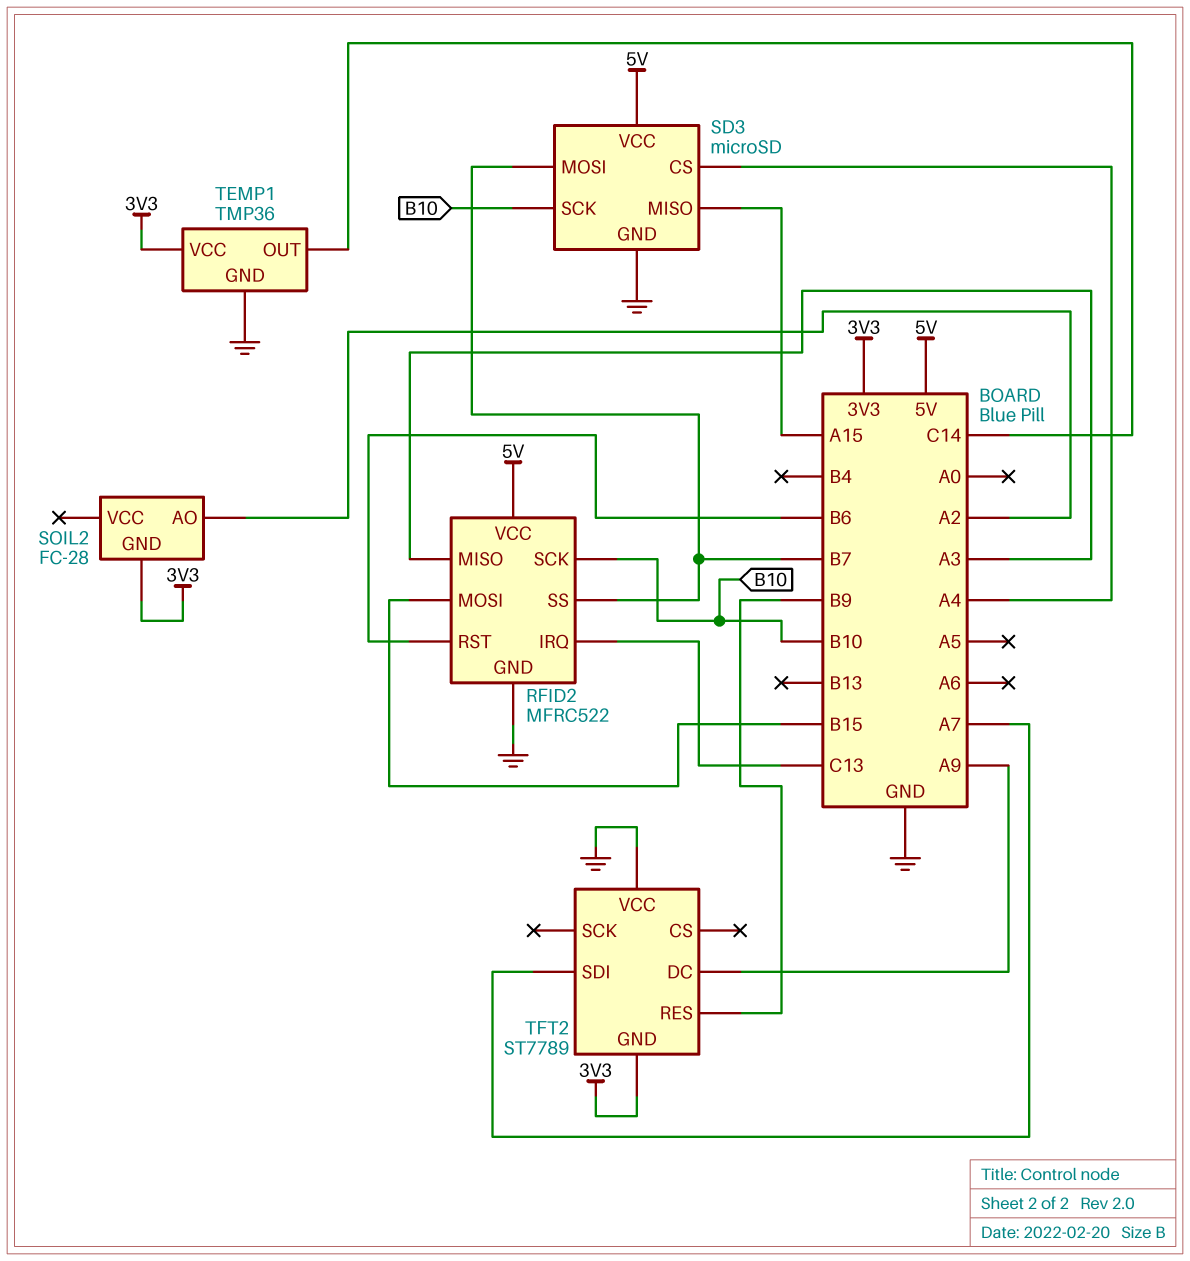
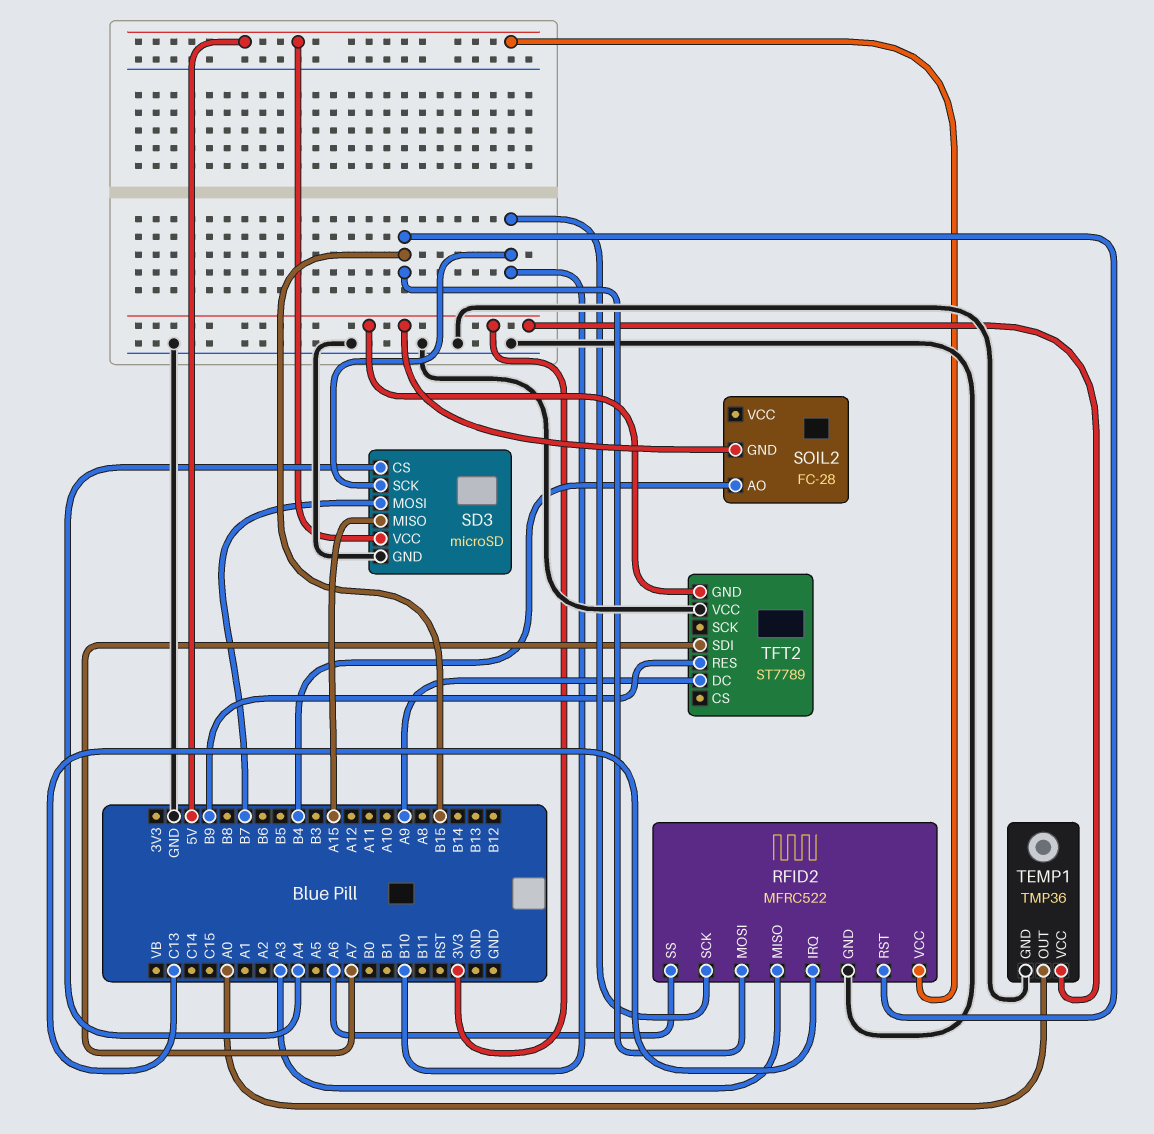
RFID2 pin RST: B6 -> B15
RFID2 pin SS: B7 -> A6
SOIL2 pin AO: A2 -> B4
TEMP1 pin OUT: C14 -> A0

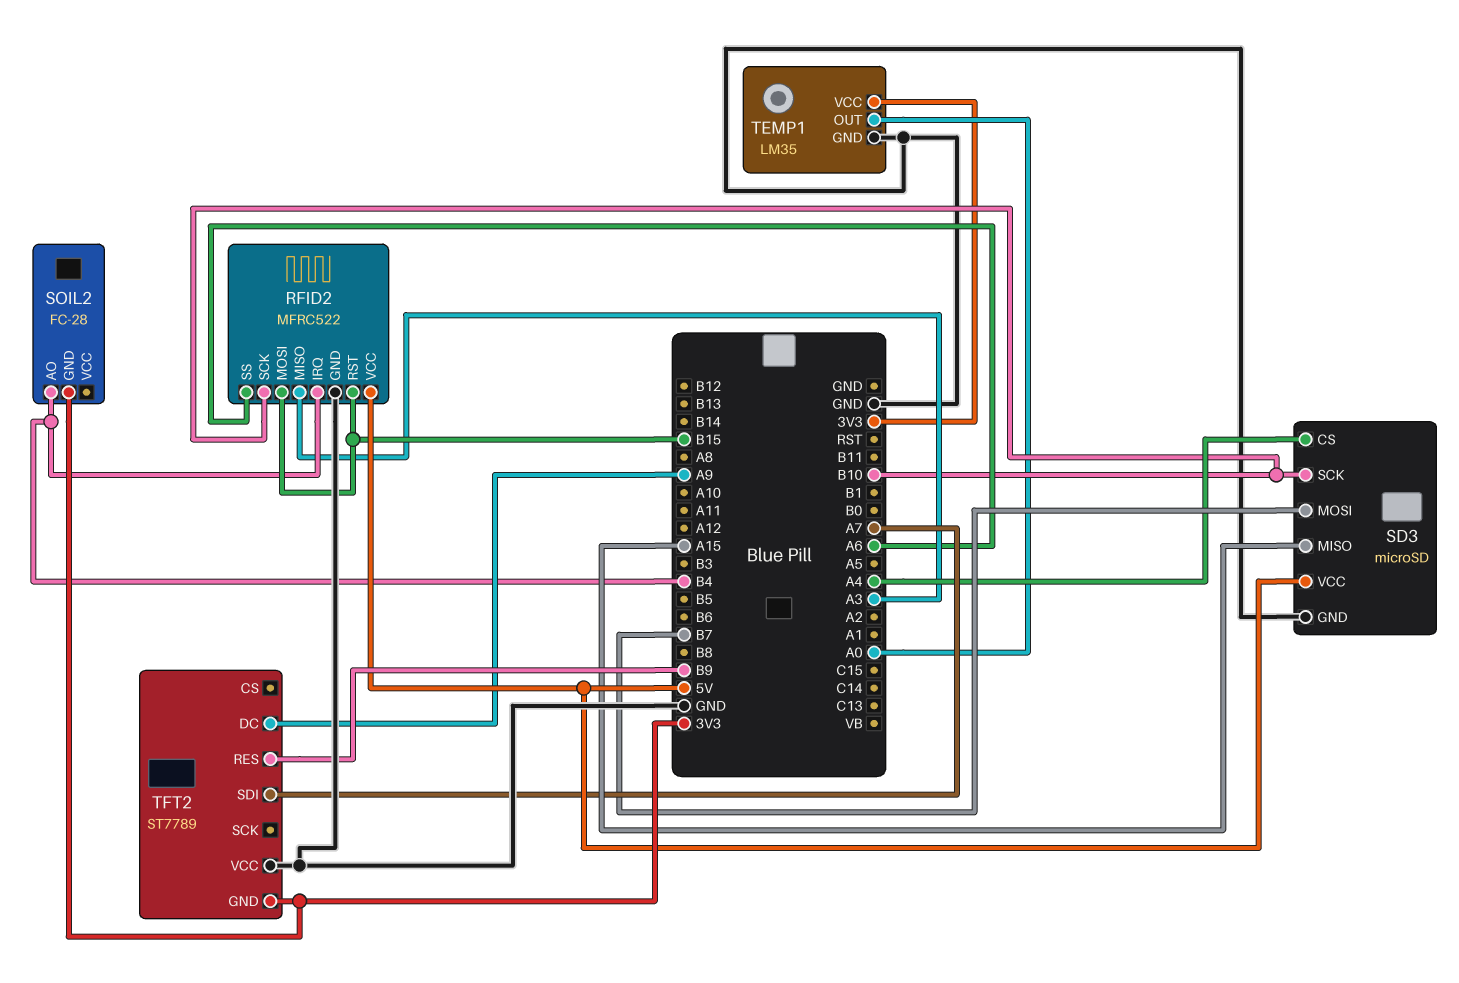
RFID2 pin IRQ: C13 -> B4
TEMP1: TMP36 -> LM35

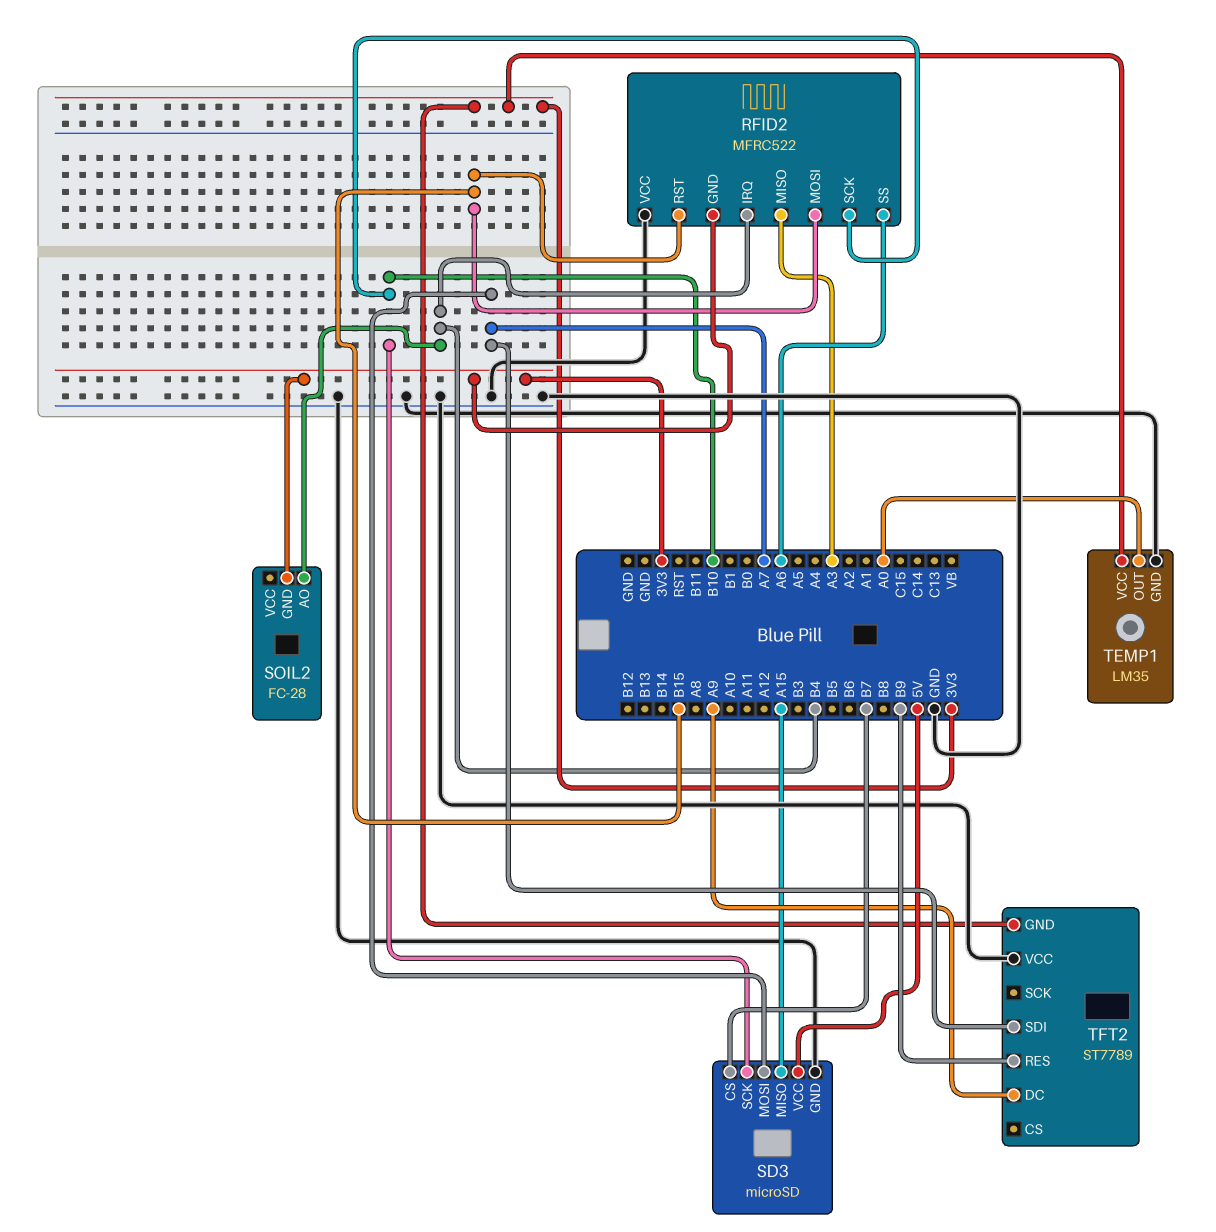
RFID2 pin GND: GND -> 3V3
RFID2 pin VCC: 5V -> GND
SD3 pin CS: A4 -> B7
SD3 pin MOSI: B7 -> A7

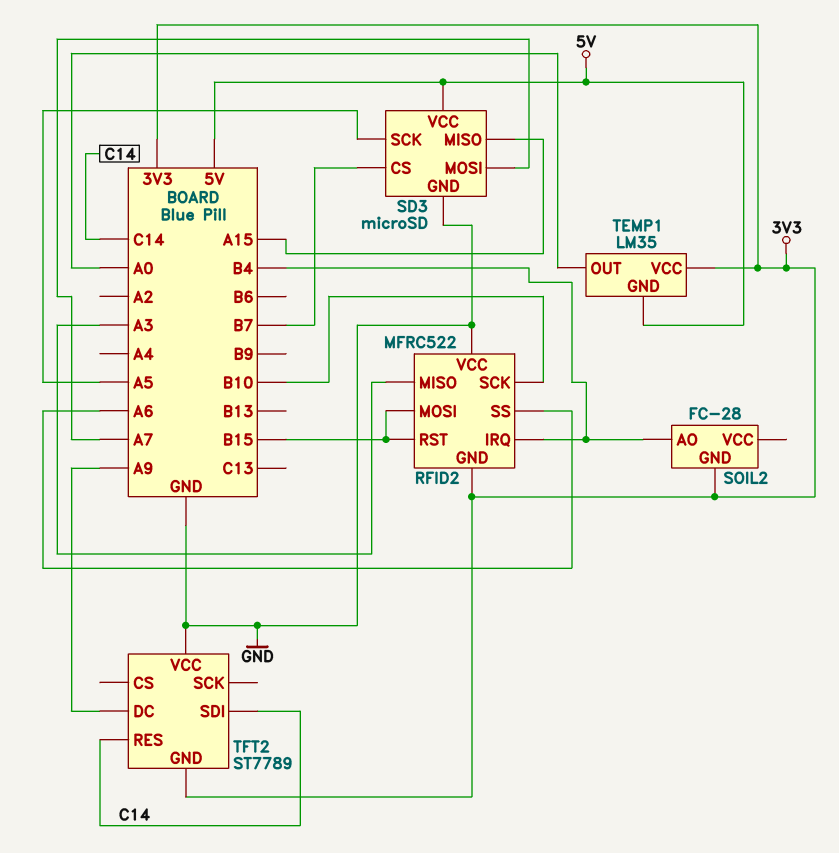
SD3 pin SCK: B10 -> A5
TEMP1 pin GND: GND -> 5V
TFT2 pin RES: B9 -> C14
TFT2 pin SDI: A7 -> C14

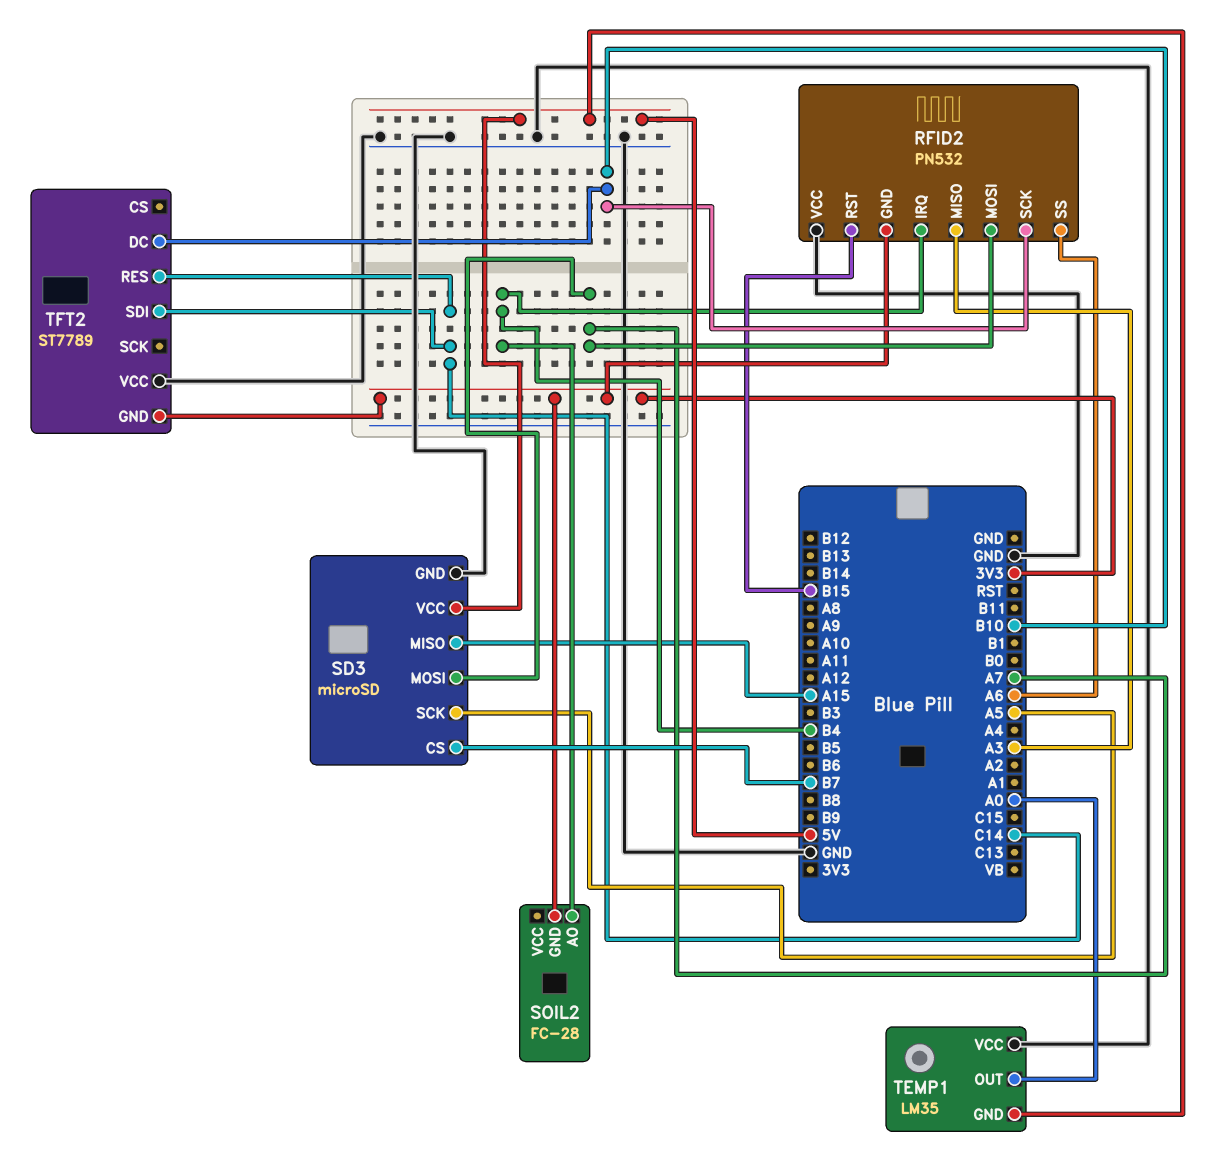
RFID2: MFRC522 -> PN532
RFID2 pin MOSI: B15 -> A7
TEMP1 pin VCC: 3V3 -> GND
TFT2 pin DC: A9 -> B10

